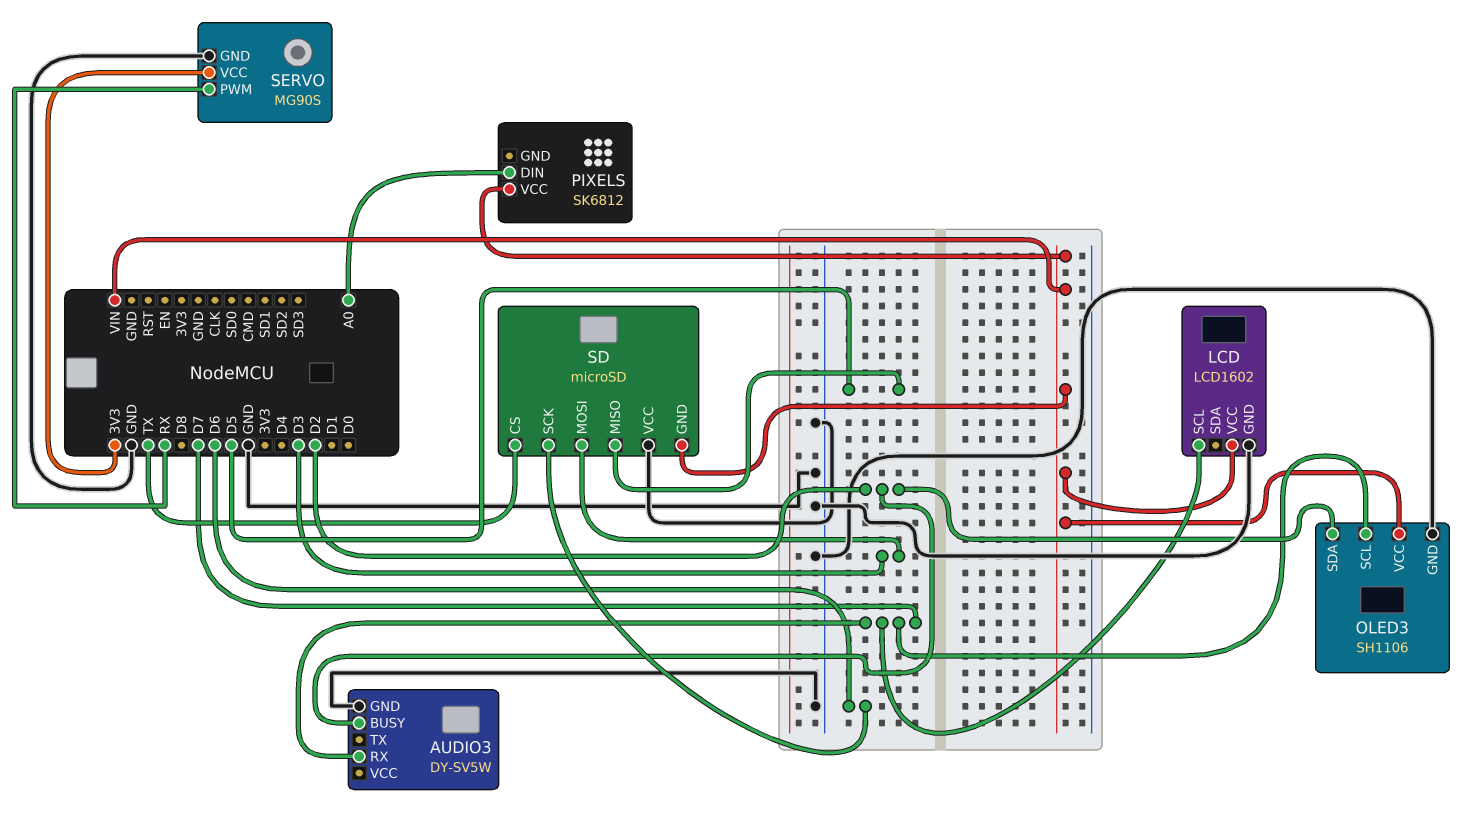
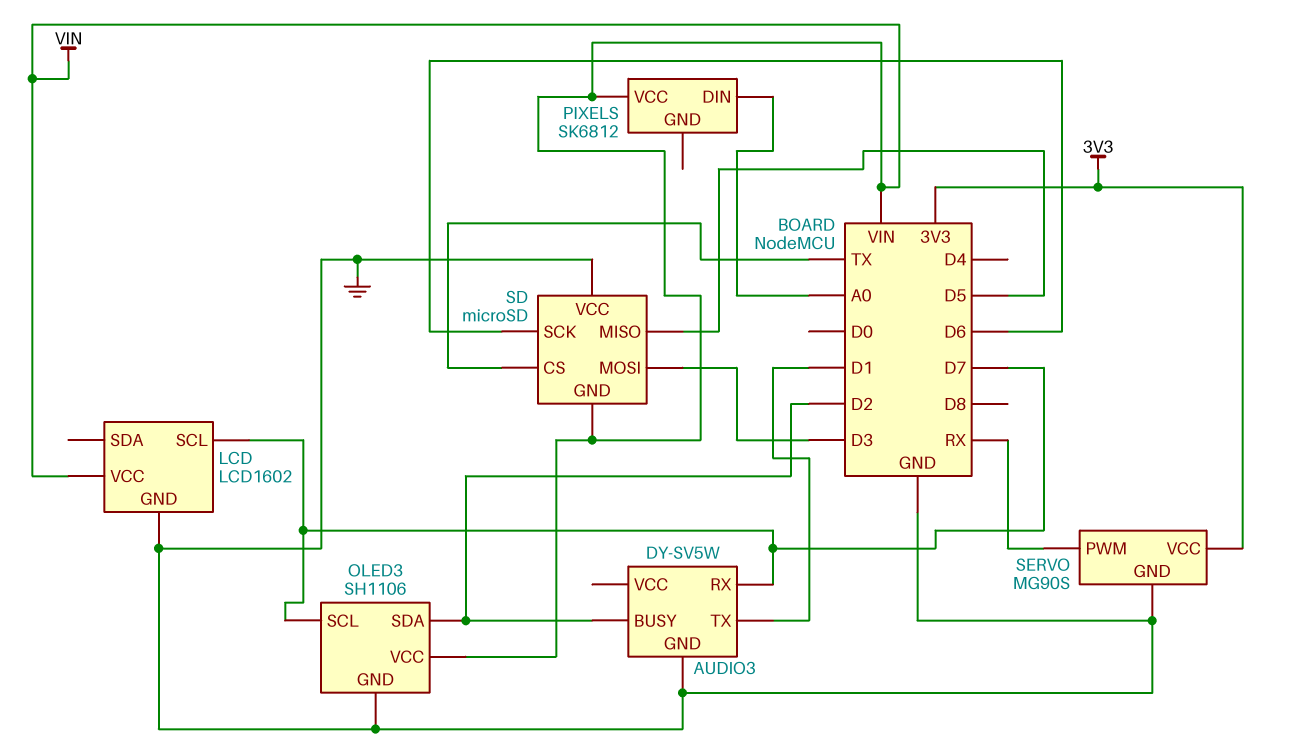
AUDIO3 pin TX: none -> D1

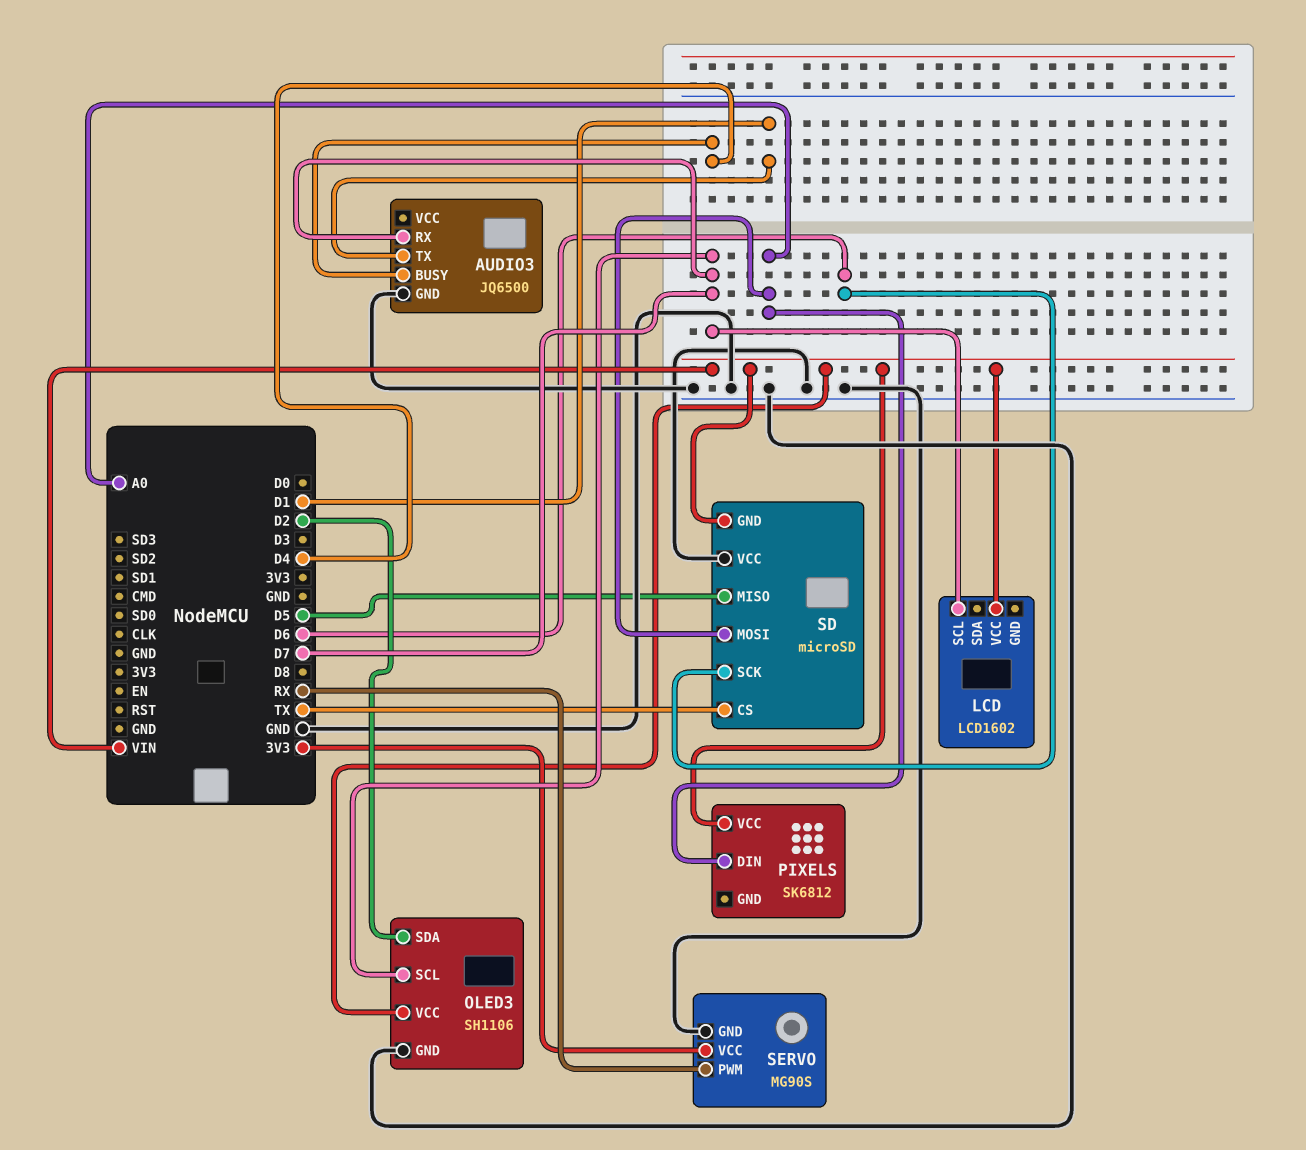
AUDIO3: DY-SV5W -> JQ6500
AUDIO3 pin BUSY: D2 -> D4
LCD pin GND: GND -> none
SD pin MOSI: D3 -> A0

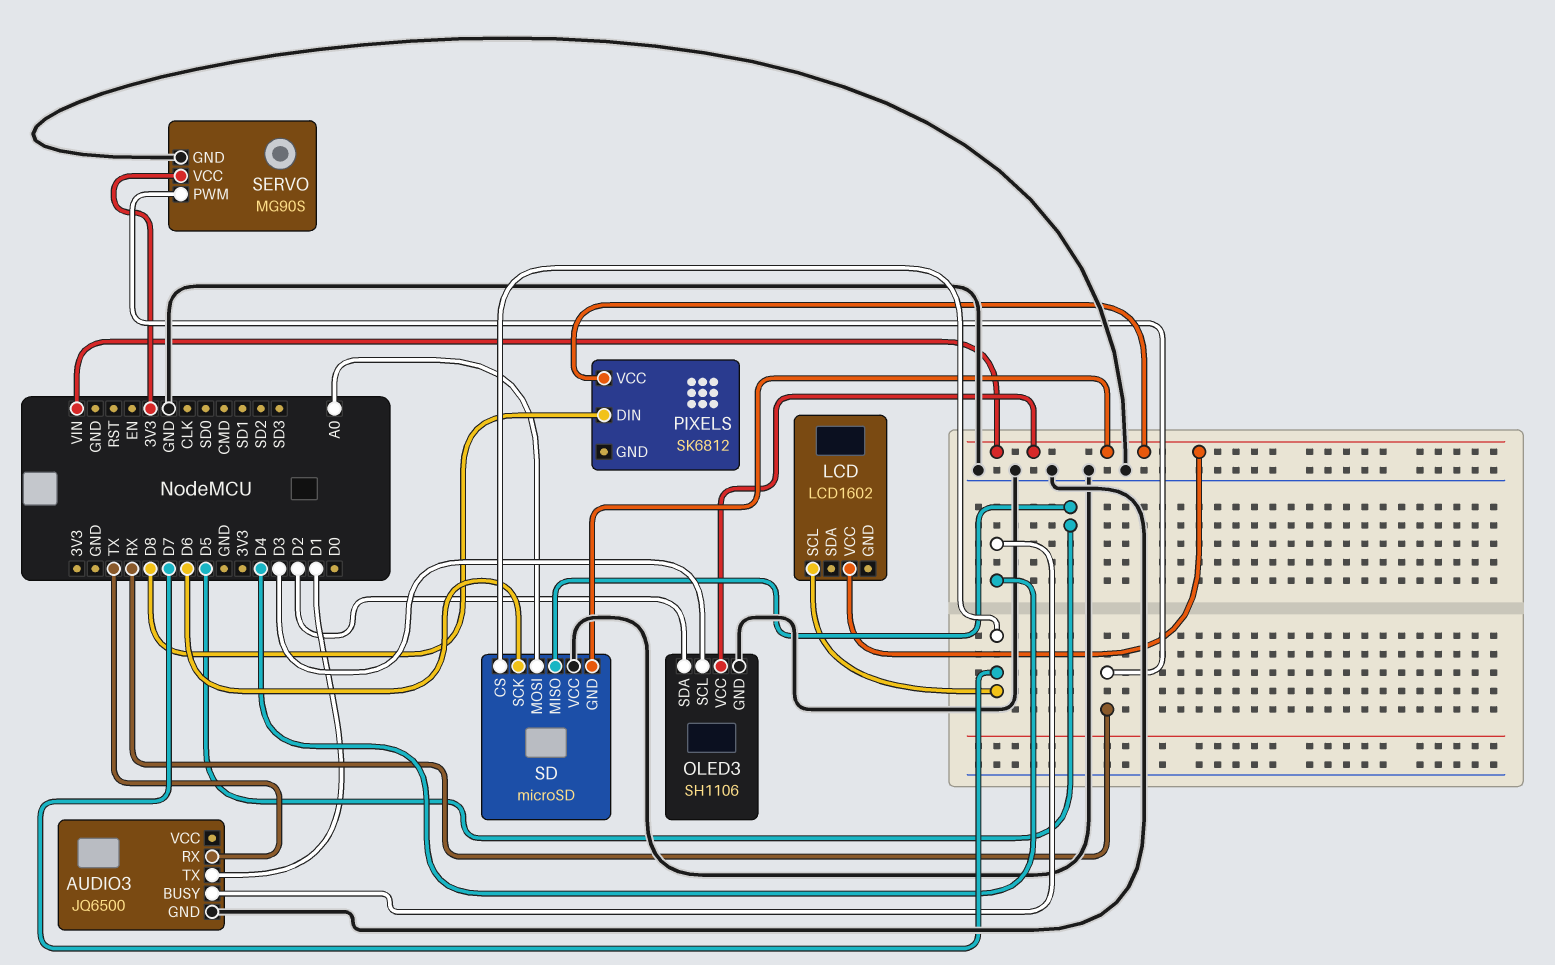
AUDIO3 pin RX: D7 -> TX
OLED3 pin SCL: D7 -> D3
PIXELS pin DIN: A0 -> D8
SD pin CS: TX -> D7

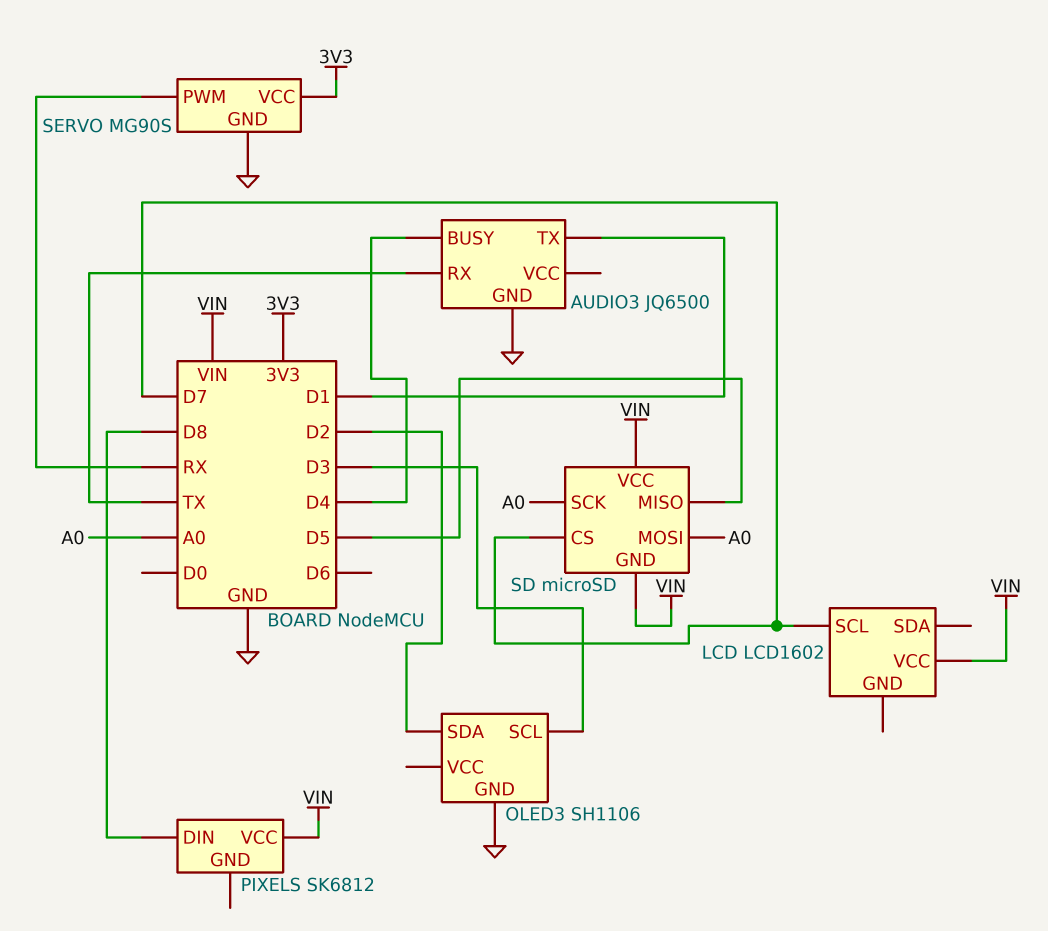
OLED3 pin VCC: VIN -> none
SD pin SCK: D6 -> A0
SD pin VCC: GND -> VIN

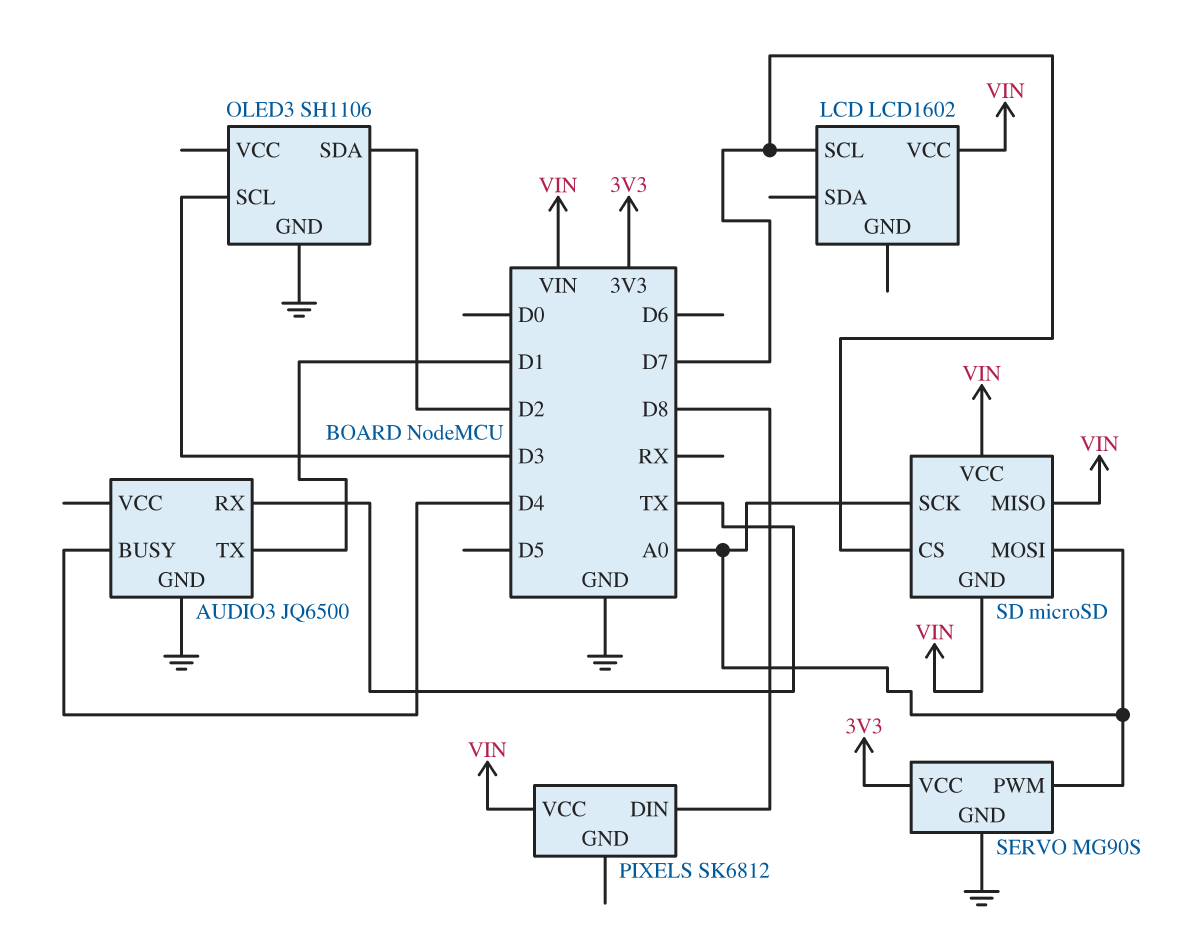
SD pin MISO: D5 -> VIN
SERVO pin PWM: RX -> A0

